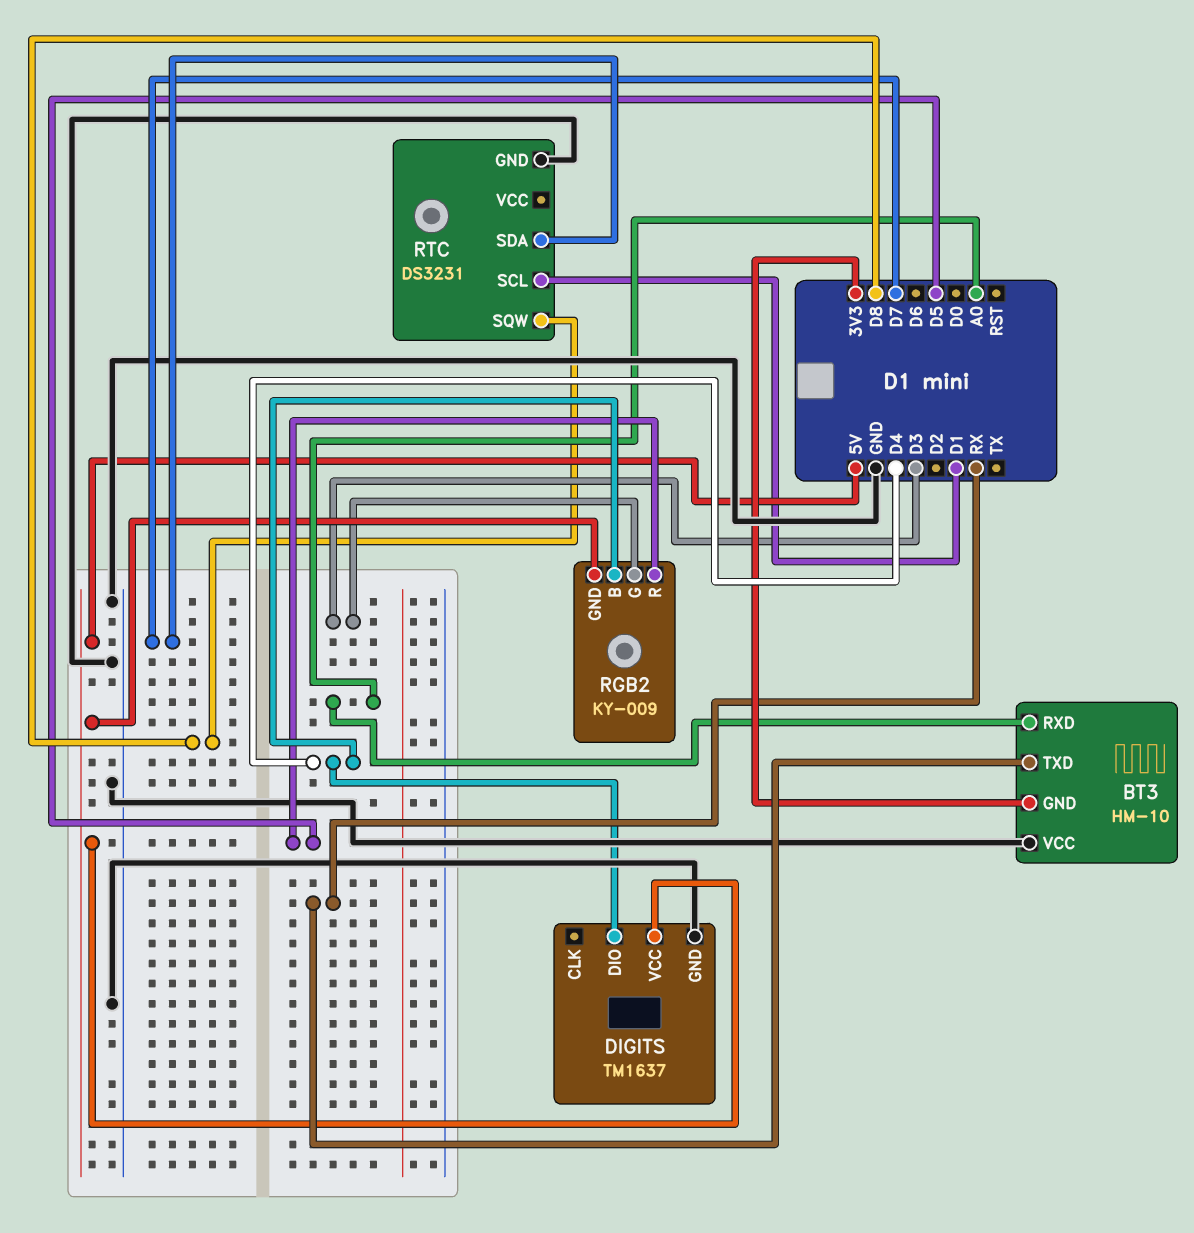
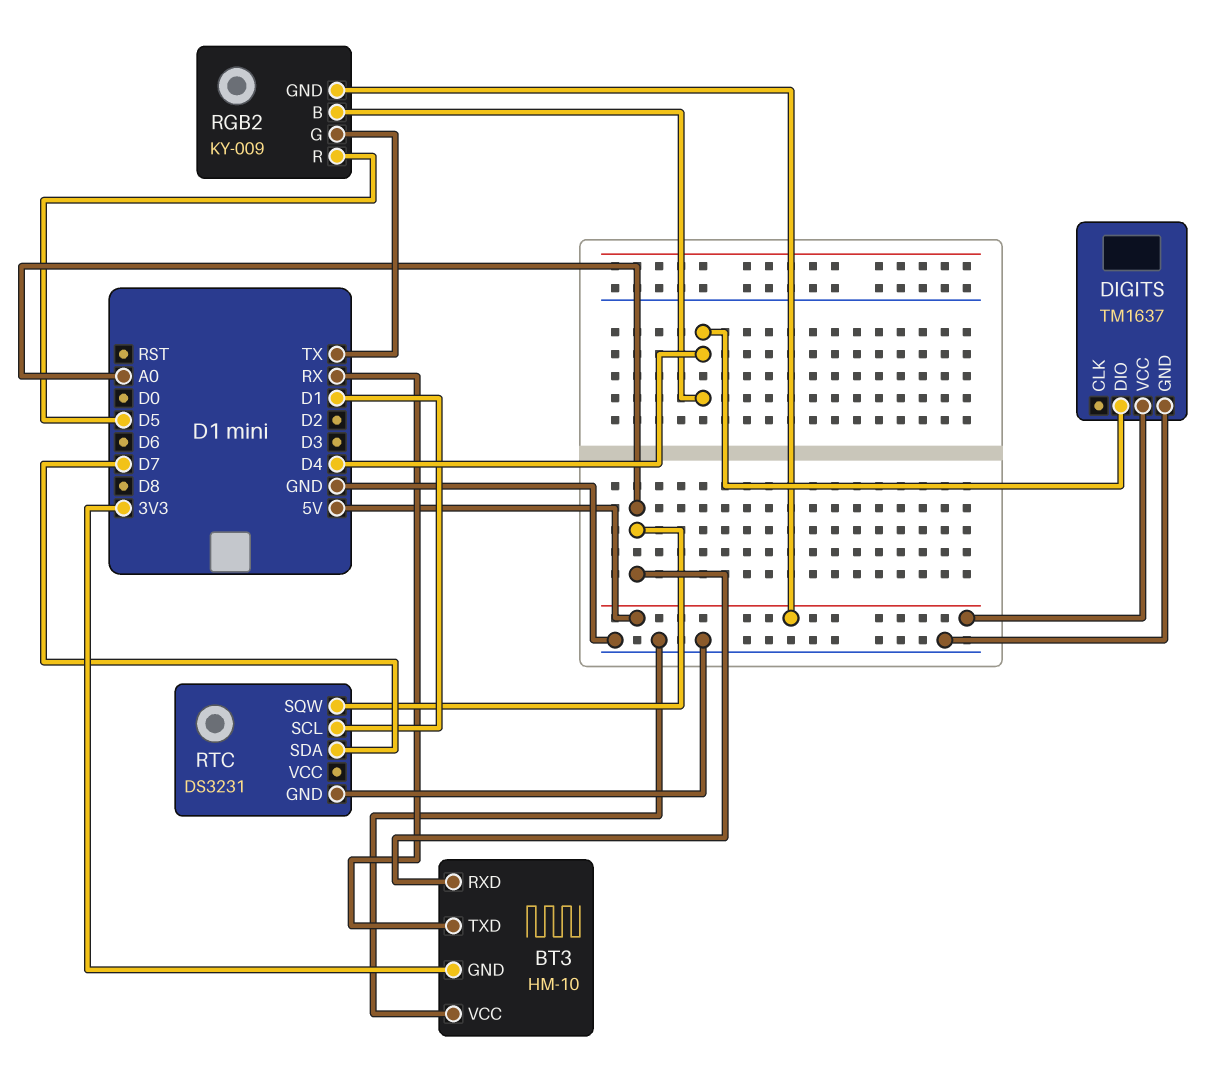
RGB2 pin G: D3 -> TX
RTC pin SQW: D8 -> A0

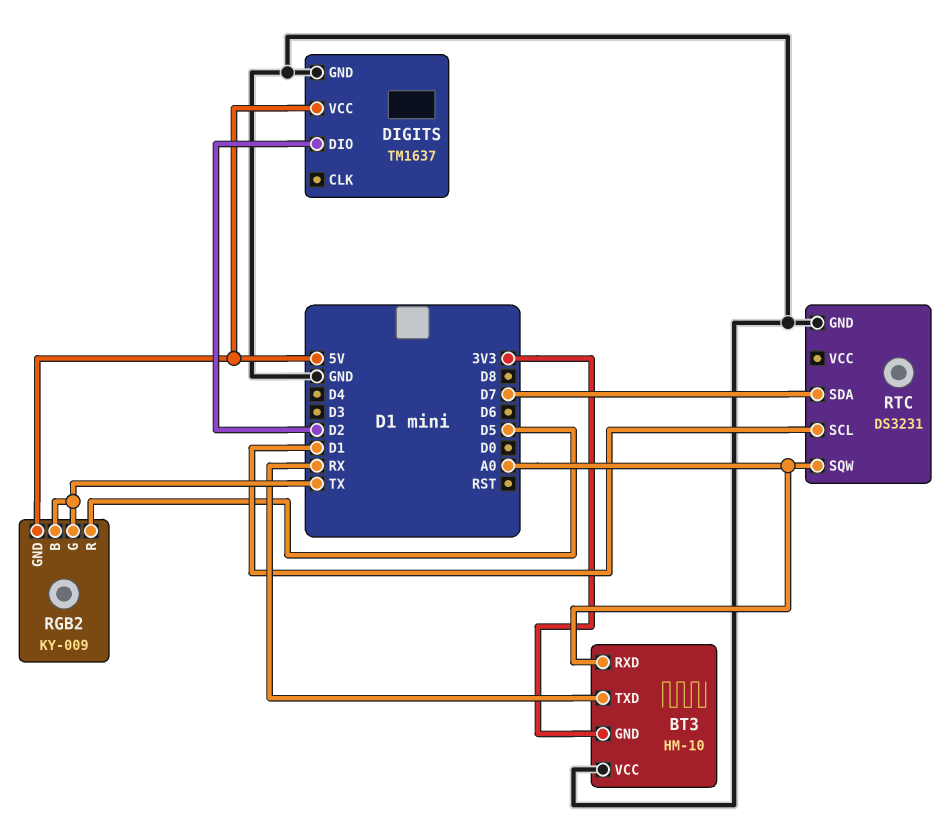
DIGITS pin DIO: D4 -> D2
RGB2 pin B: D4 -> TX

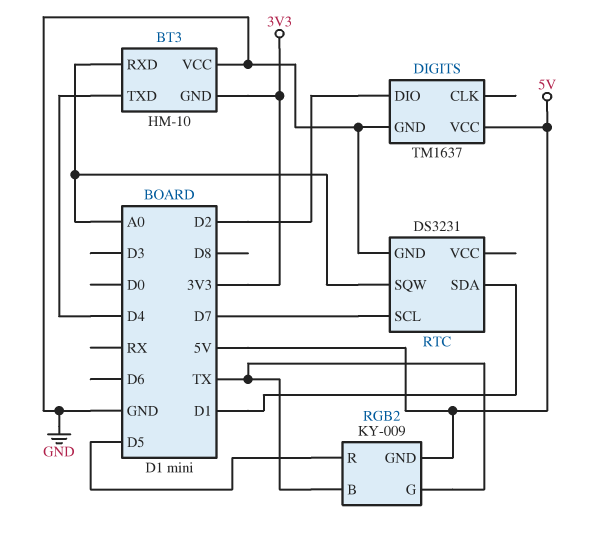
BT3 pin TXD: RX -> D4
RTC pin SCL: D1 -> D7
RTC pin SDA: D7 -> D1

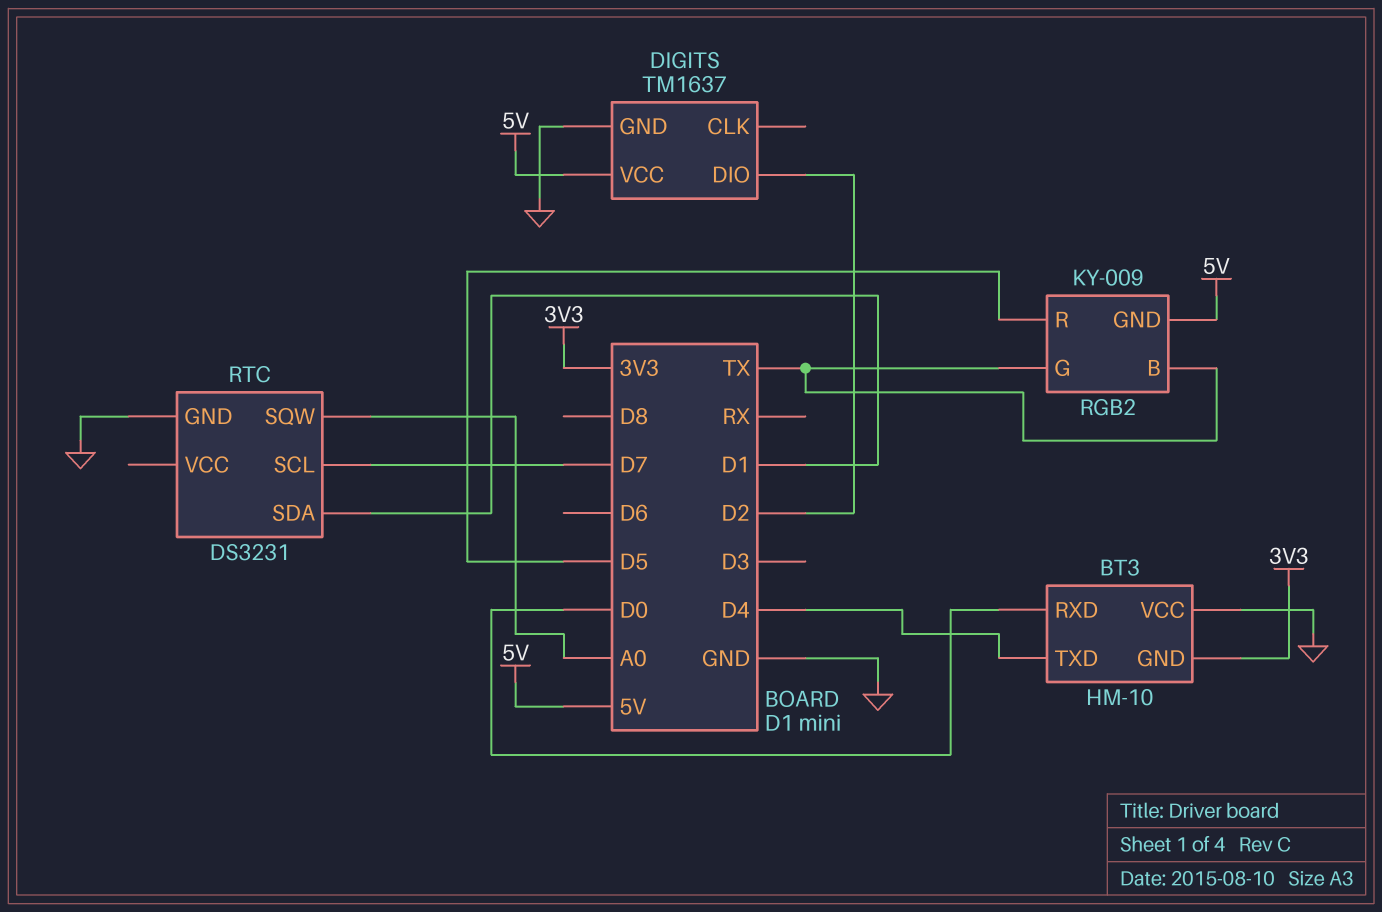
BT3 pin RXD: A0 -> D0

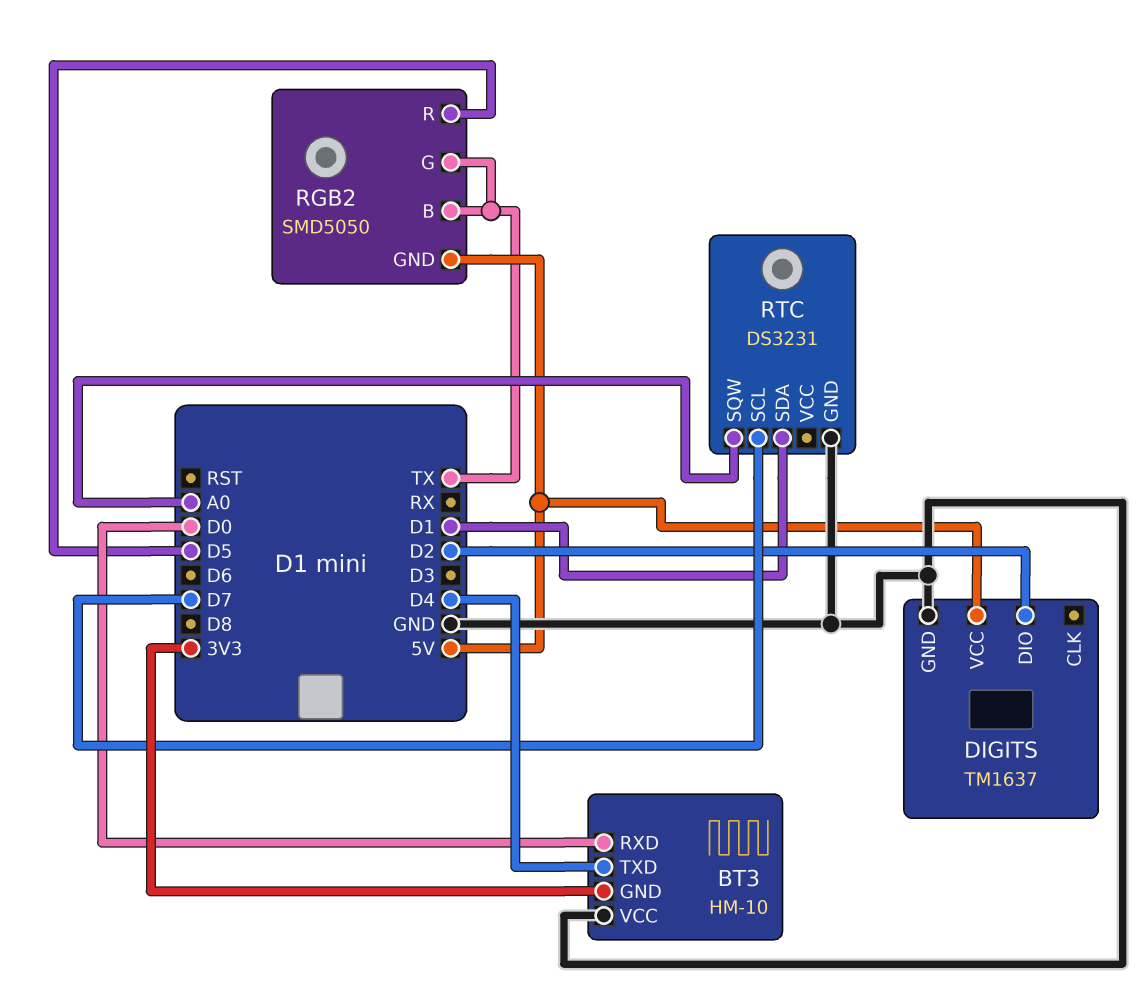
RGB2: KY-009 -> SMD5050

